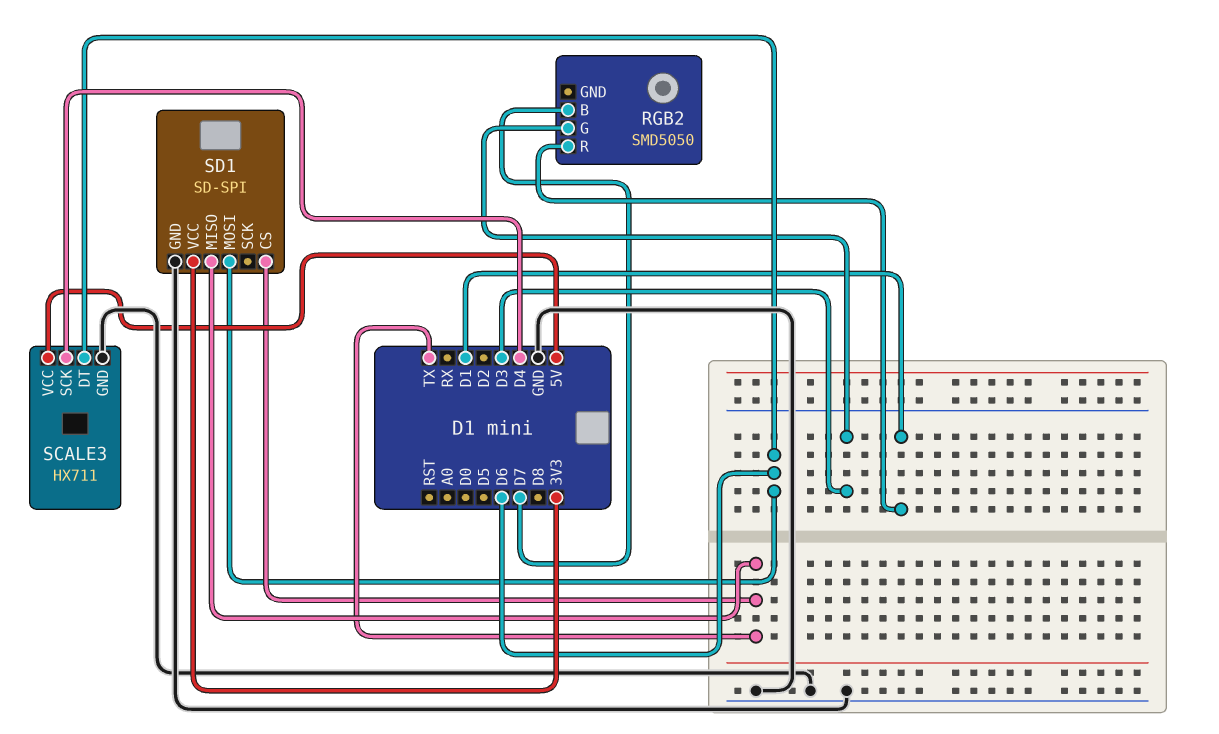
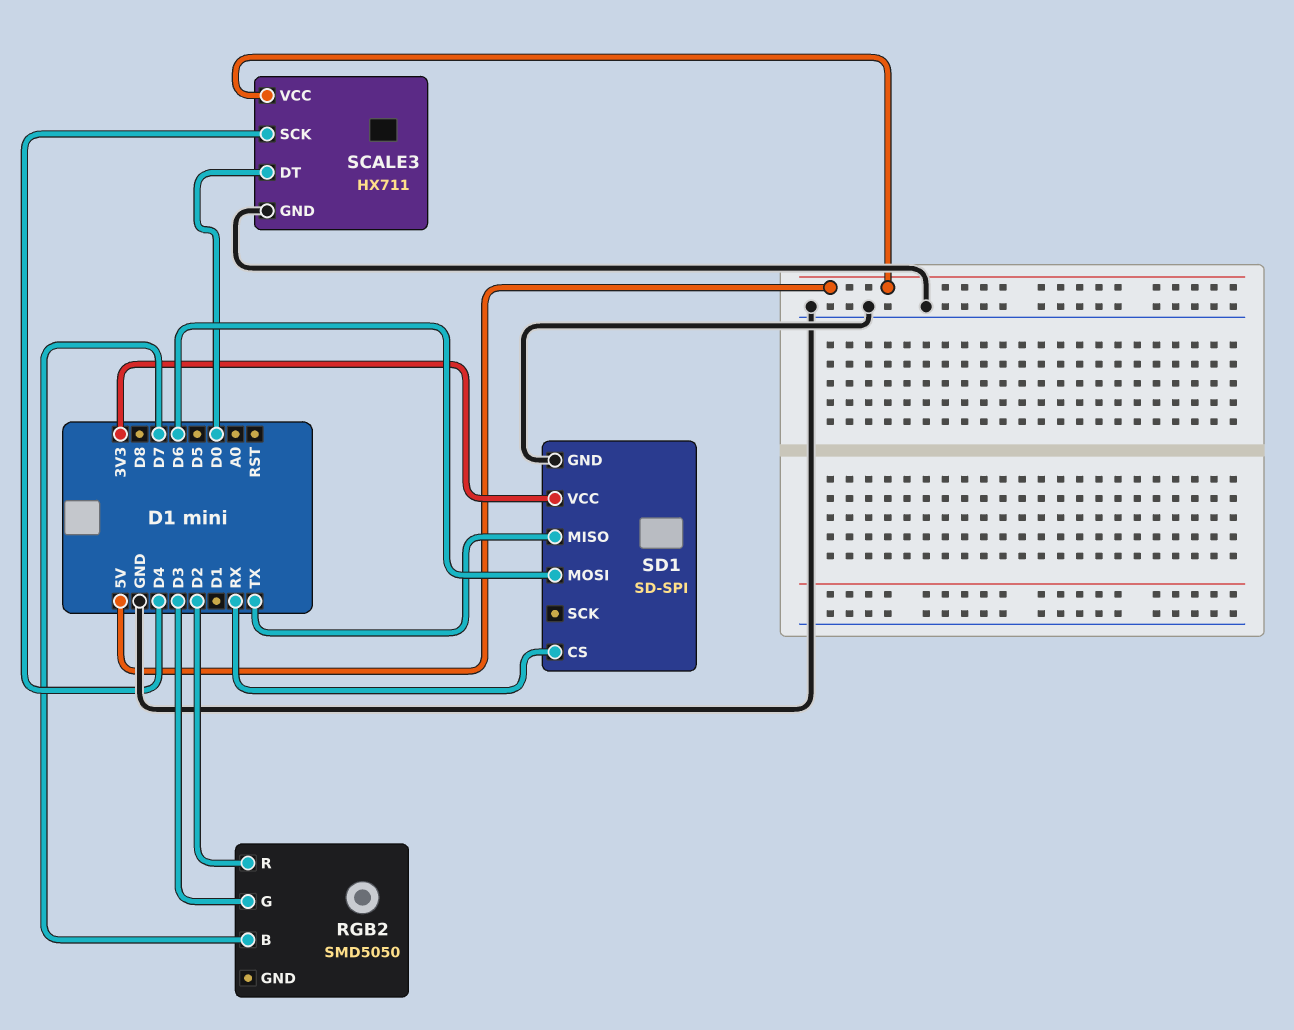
RGB2 pin R: D1 -> D2
SCALE3 pin DT: D6 -> D0
SD1 pin CS: TX -> RX

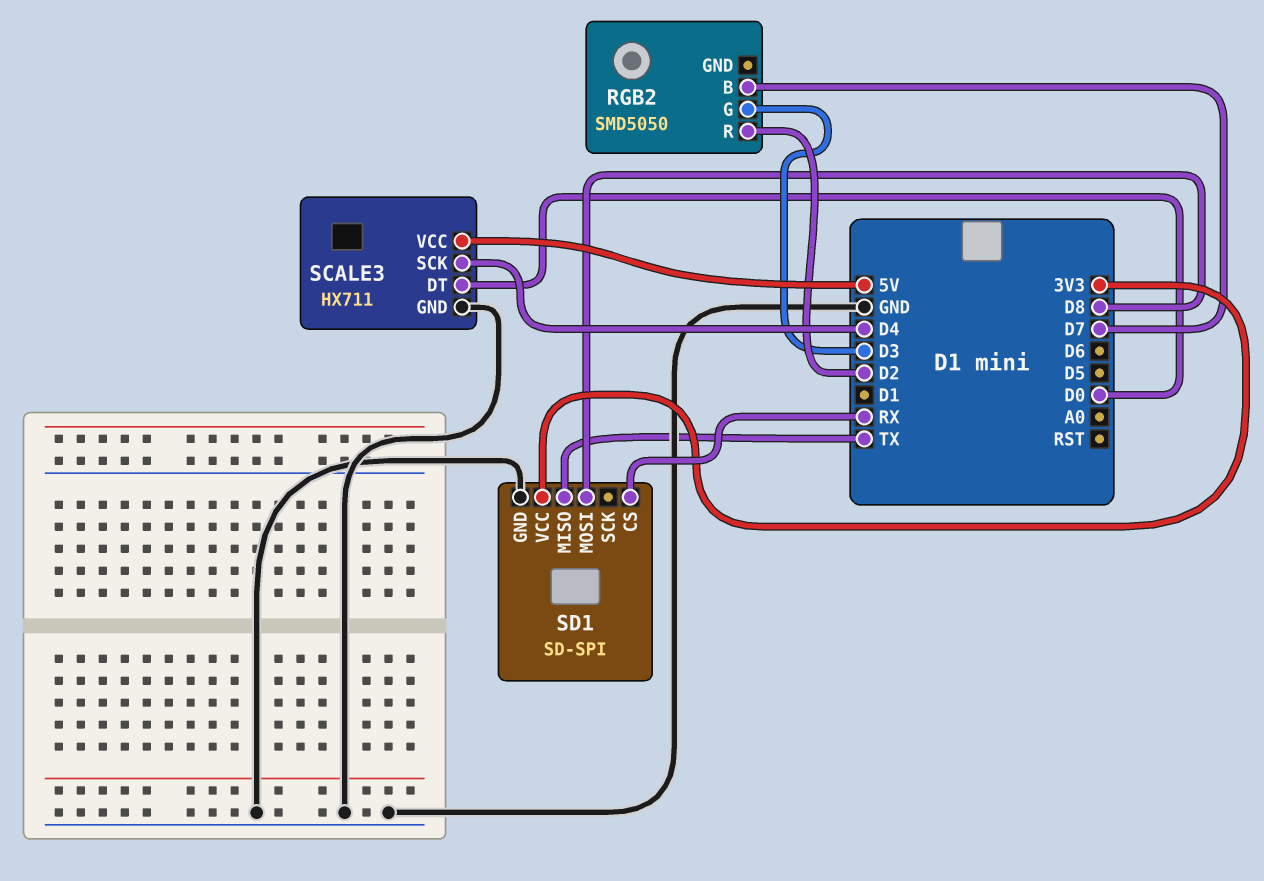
SD1 pin MOSI: D6 -> D8

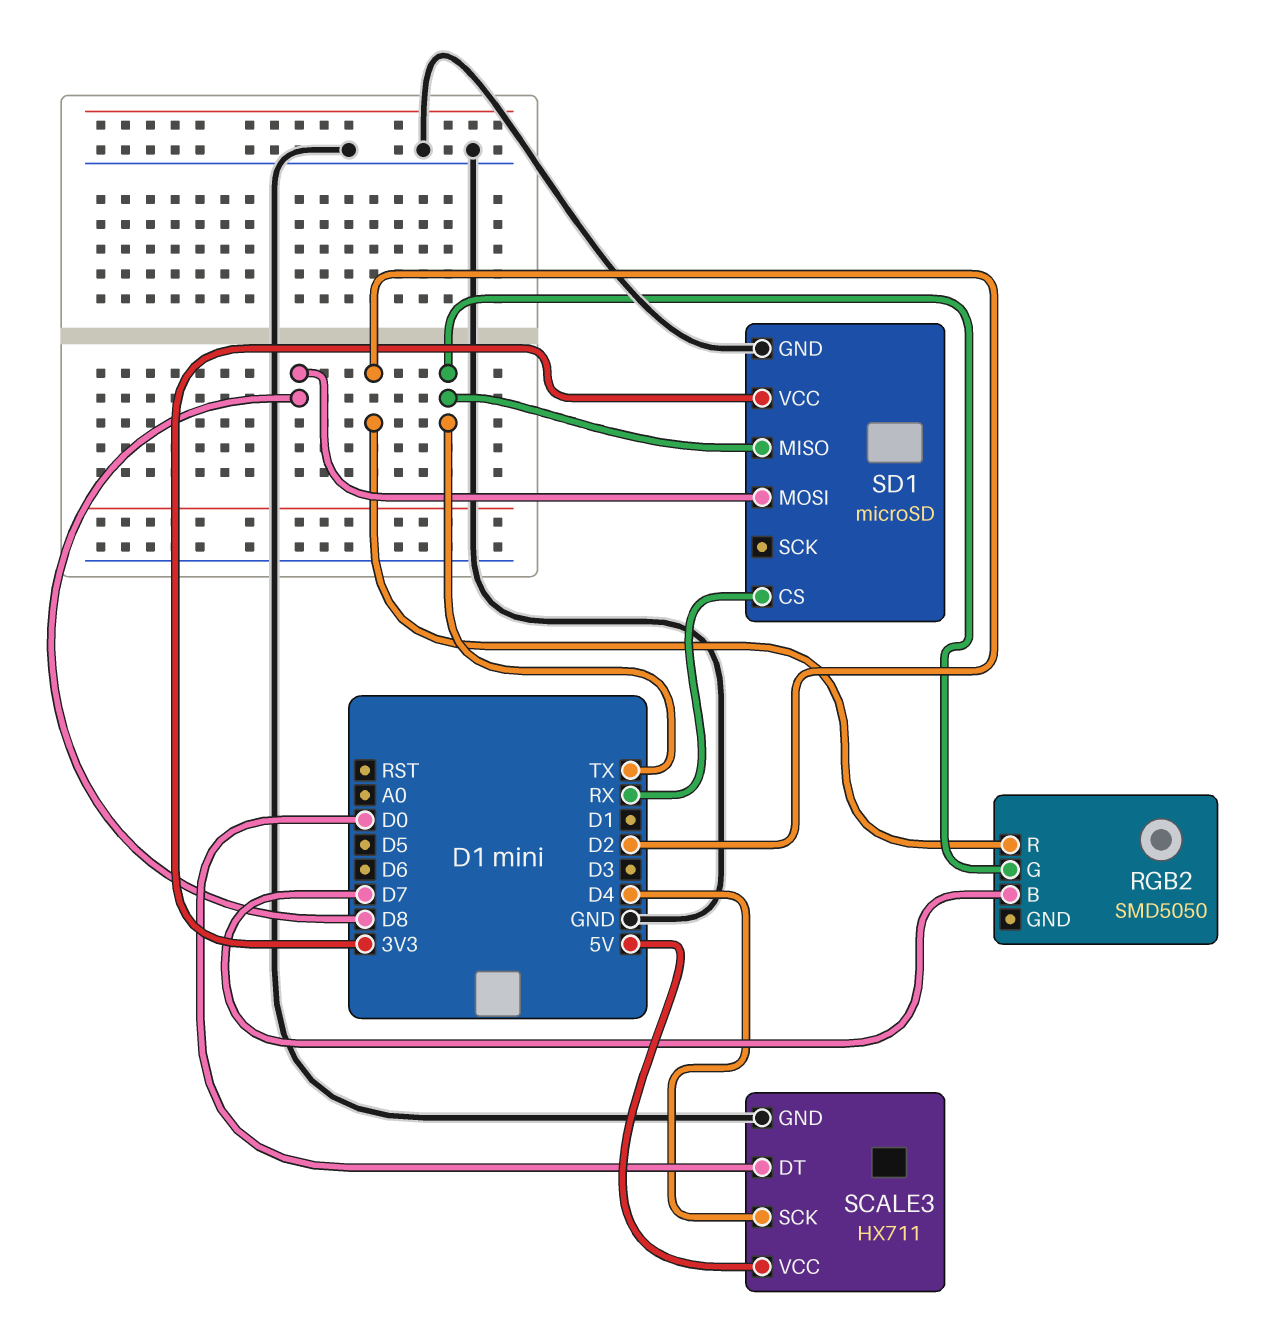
RGB2 pin G: D3 -> TX
SD1: SD-SPI -> microSD

